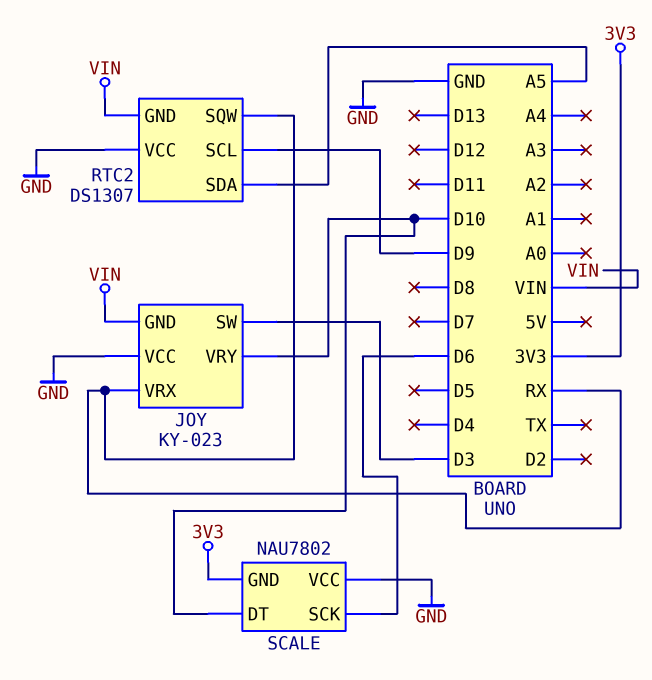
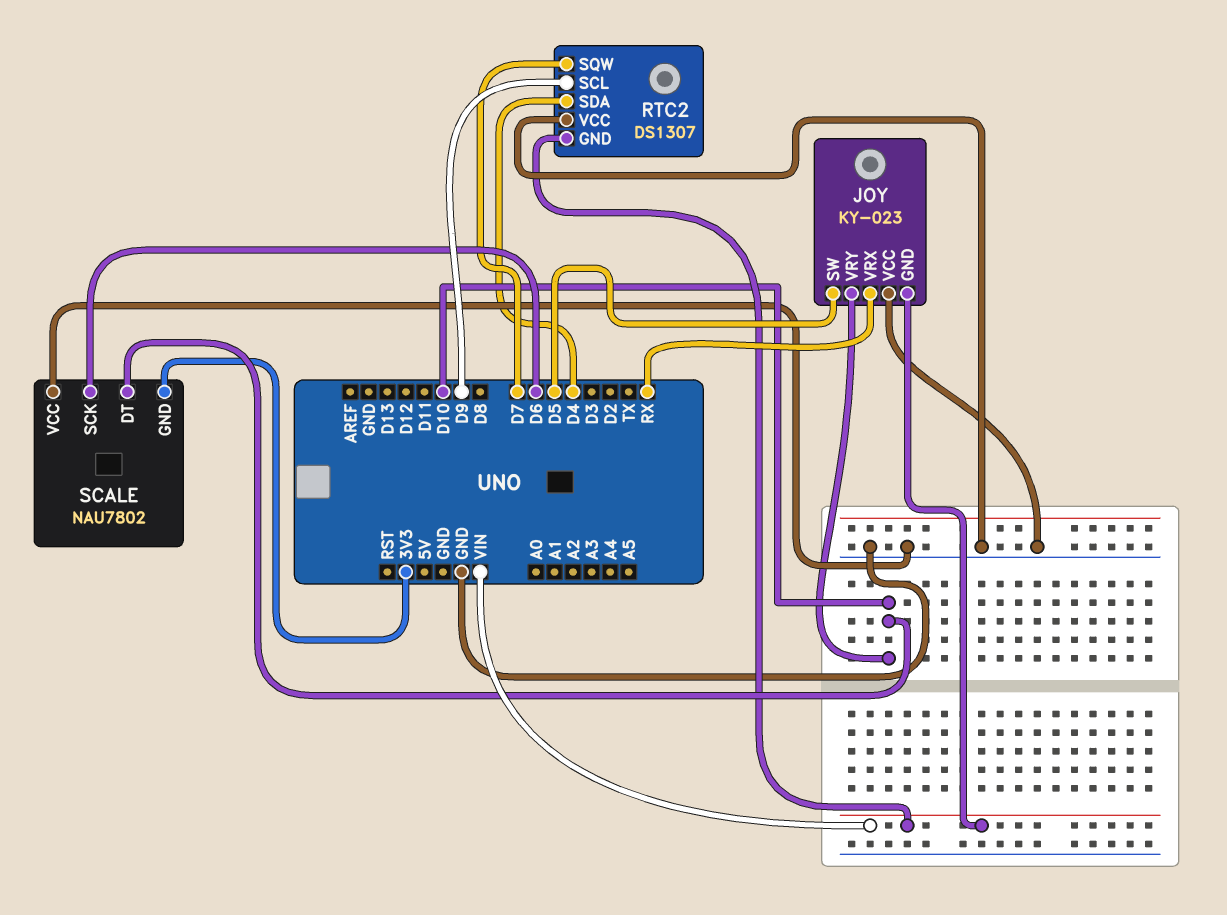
JOY pin SW: D3 -> D5
RTC2 pin SDA: A5 -> D4
RTC2 pin SQW: RX -> D7

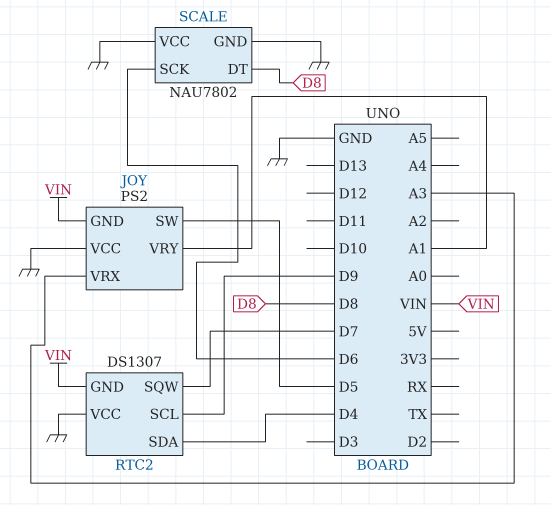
JOY: KY-023 -> PS2
JOY pin VRX: RX -> A3
JOY pin VRY: D10 -> A1
SCALE pin DT: D10 -> D8
SCALE pin GND: 3V3 -> GND

